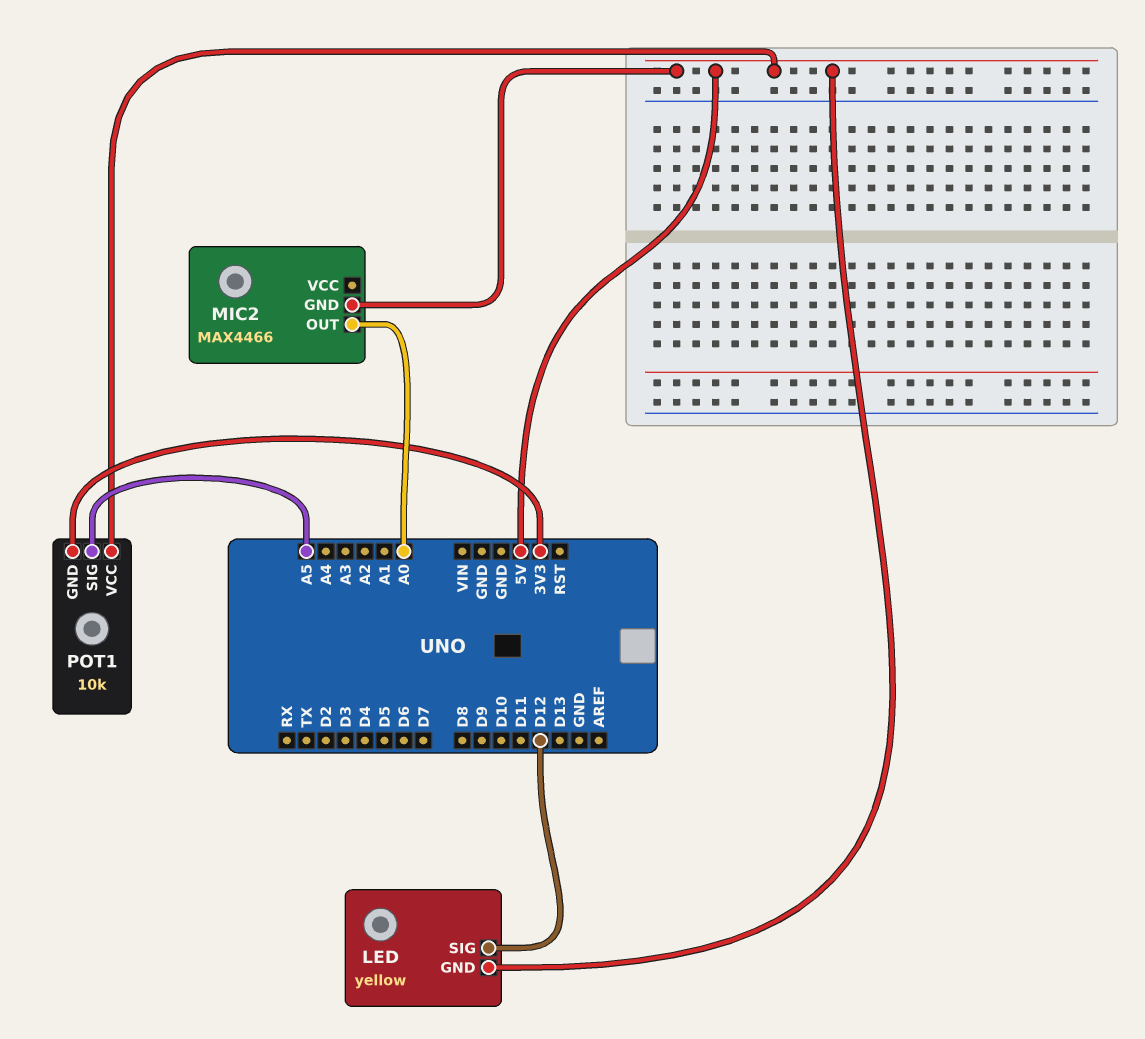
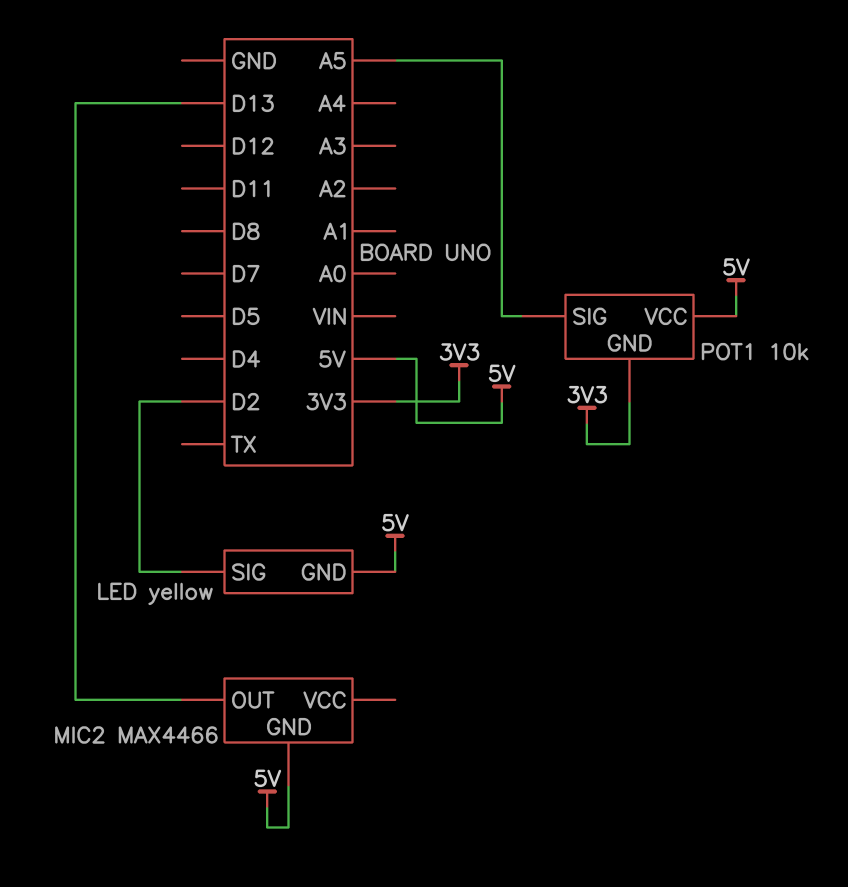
LED pin SIG: D12 -> D2
MIC2 pin OUT: A0 -> D13

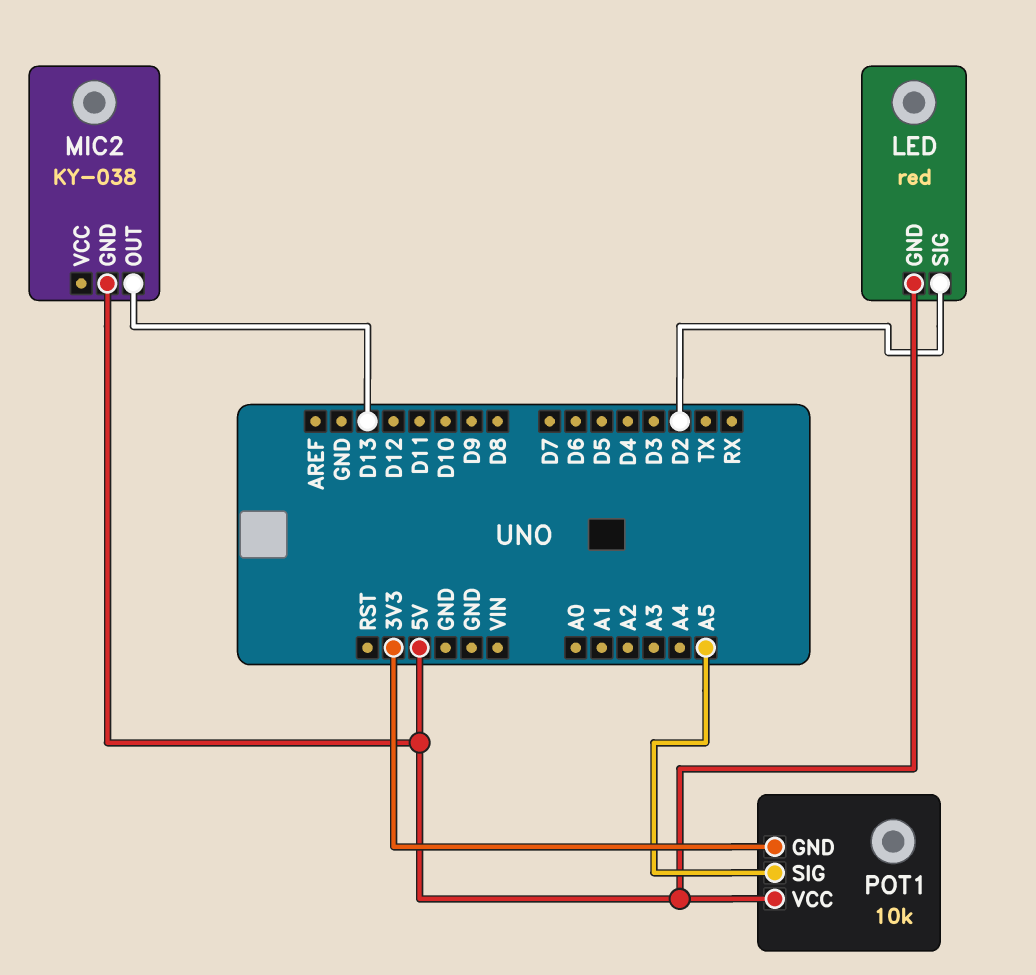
LED: yellow -> red
MIC2: MAX4466 -> KY-038

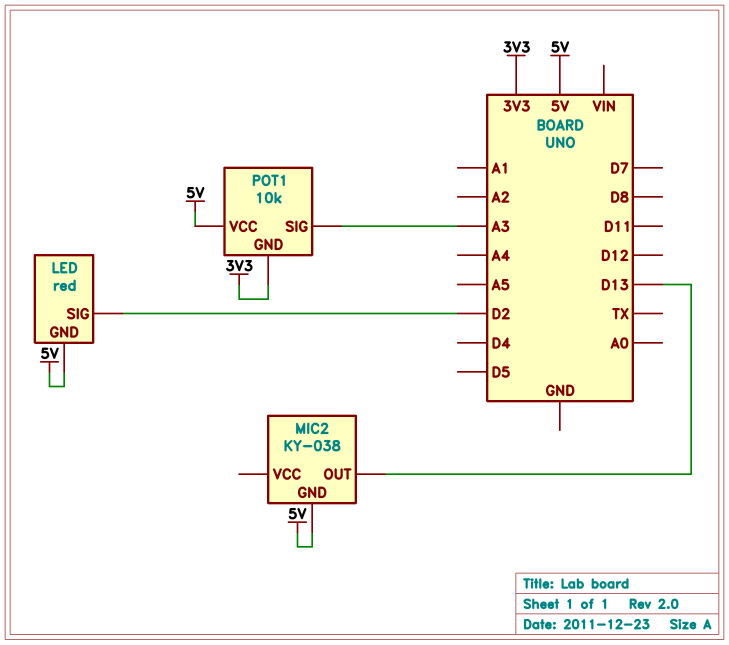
POT1 pin SIG: A5 -> A3

